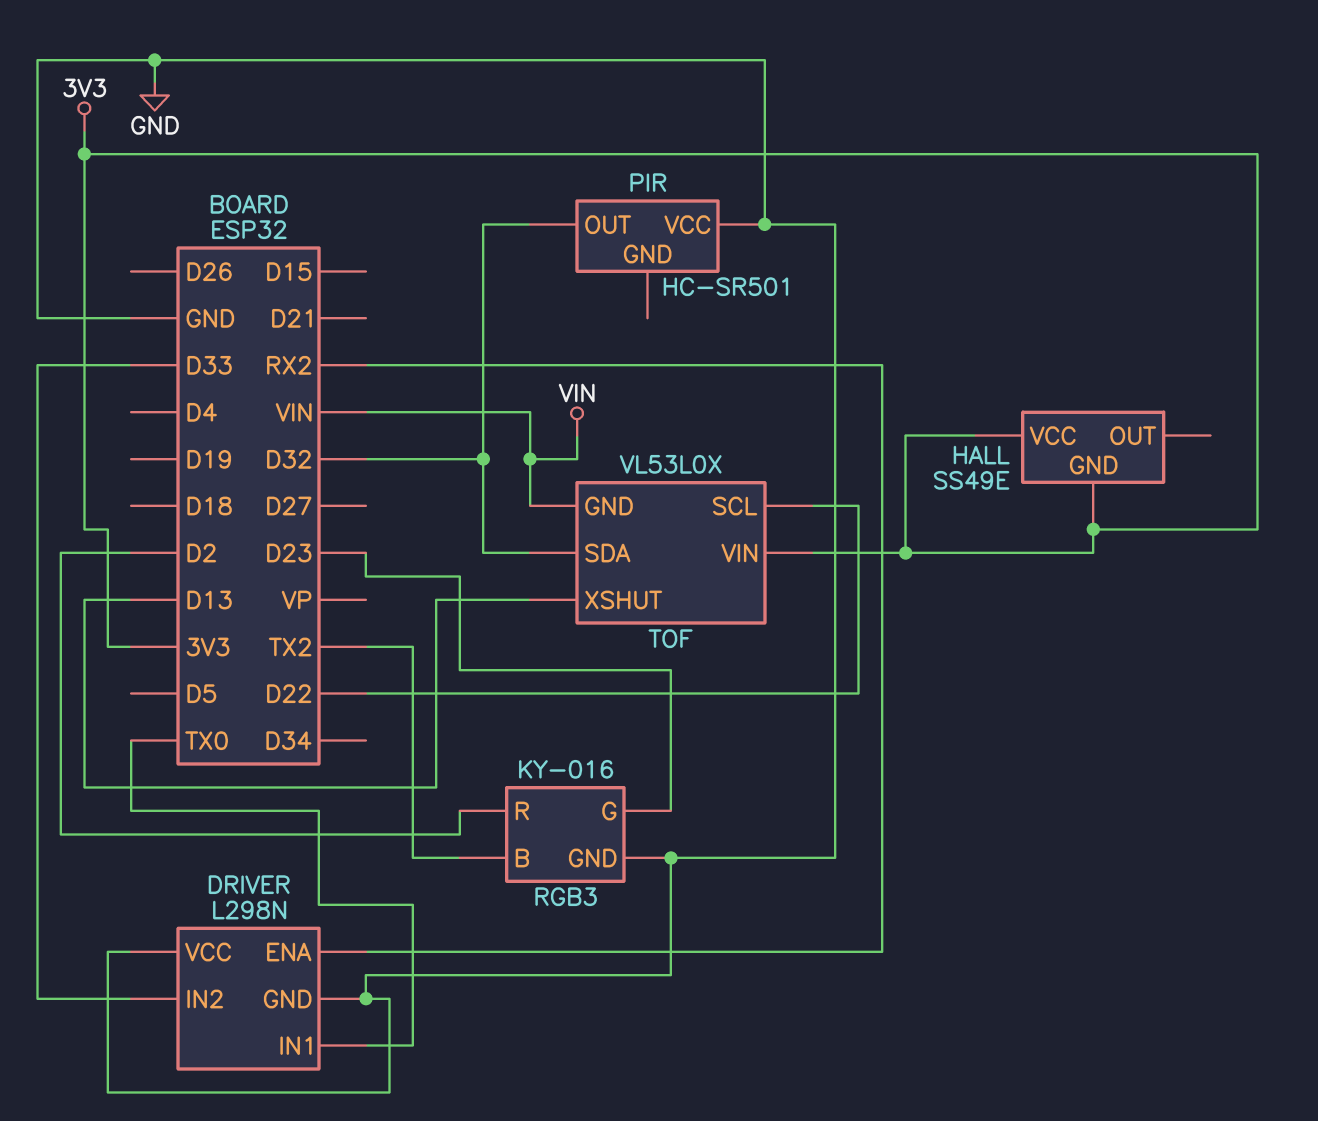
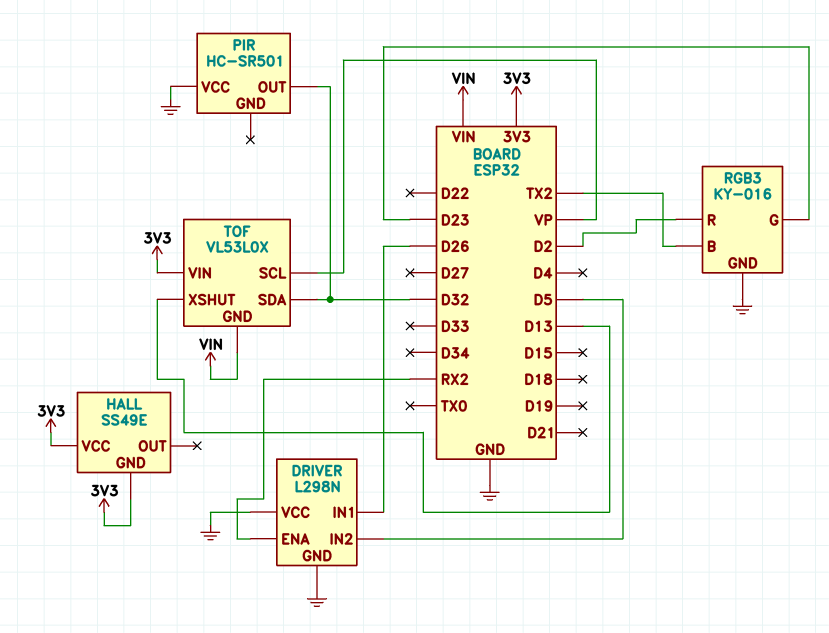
DRIVER pin IN1: TX0 -> D26
DRIVER pin IN2: D33 -> D5
TOF pin SCL: D22 -> VP

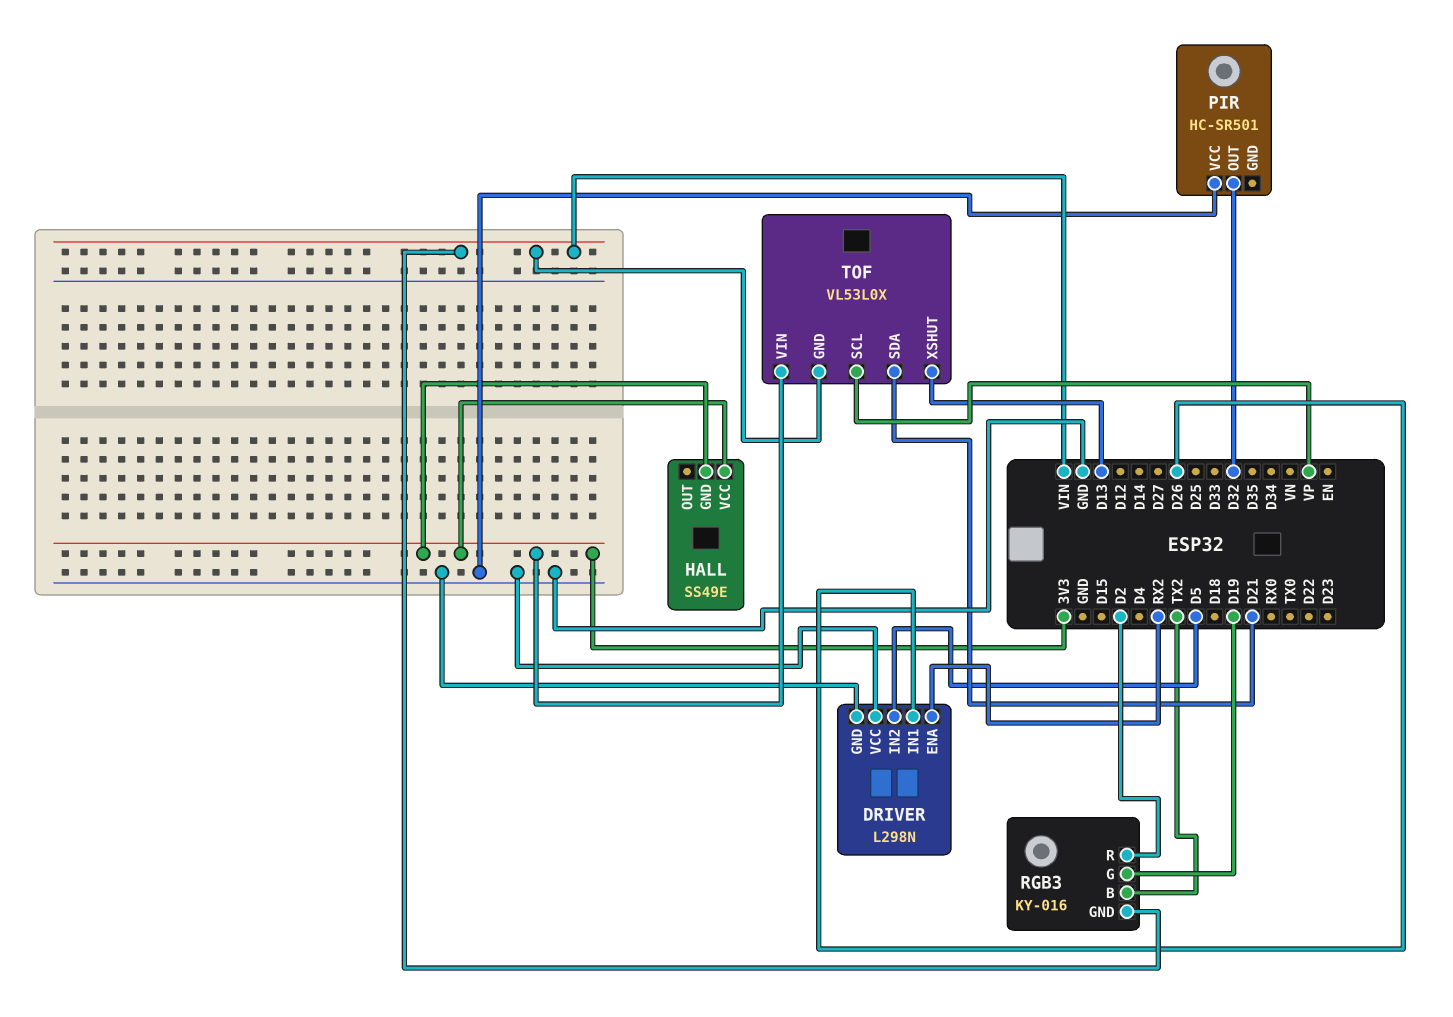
RGB3 pin G: D23 -> D19
RGB3 pin GND: GND -> VIN
TOF pin SDA: D32 -> D21

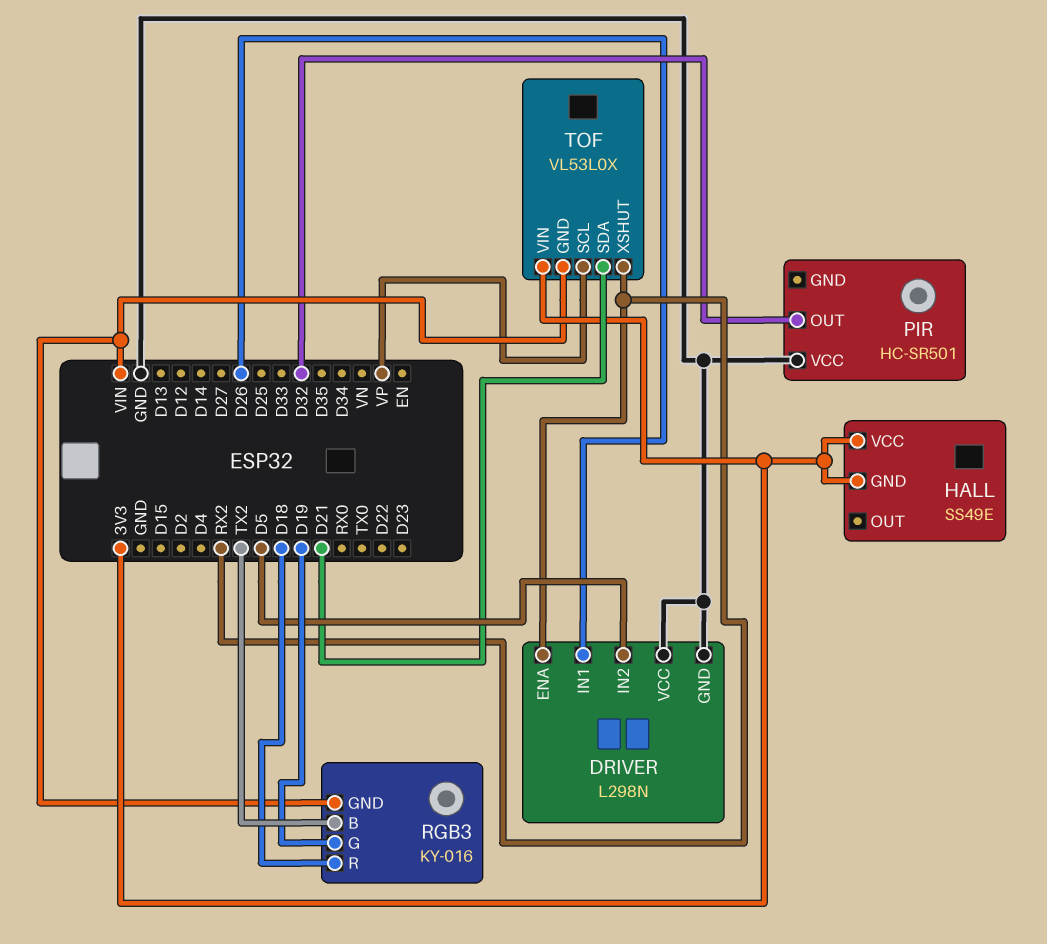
RGB3 pin R: D2 -> D18
TOF pin XSHUT: D13 -> RX2

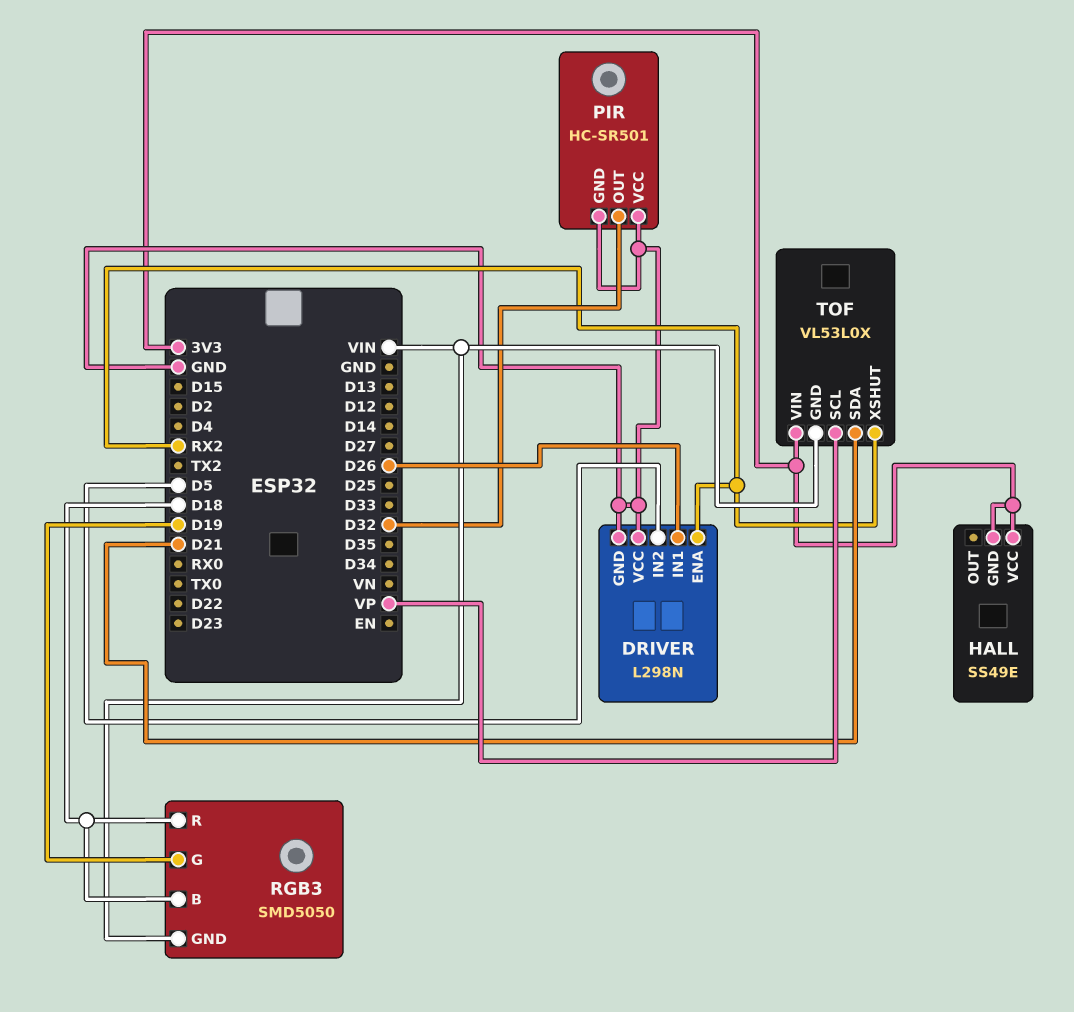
PIR pin GND: none -> GND
RGB3: KY-016 -> SMD5050
RGB3 pin B: TX2 -> D18

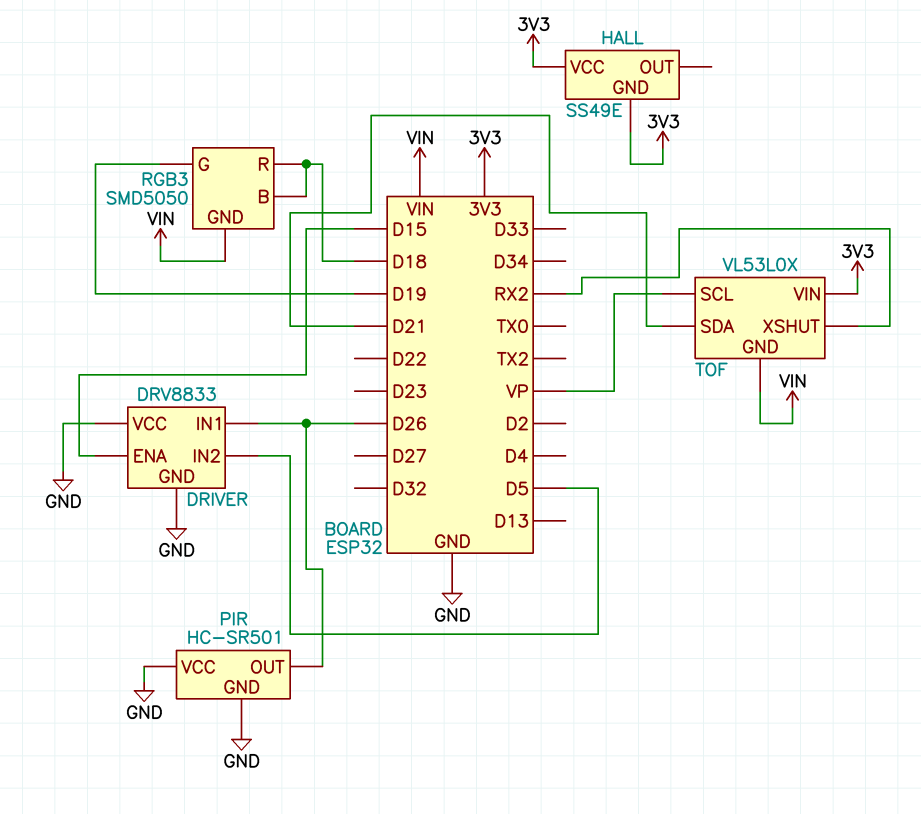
DRIVER: L298N -> DRV8833
DRIVER pin ENA: RX2 -> D15
PIR pin OUT: D32 -> D26

